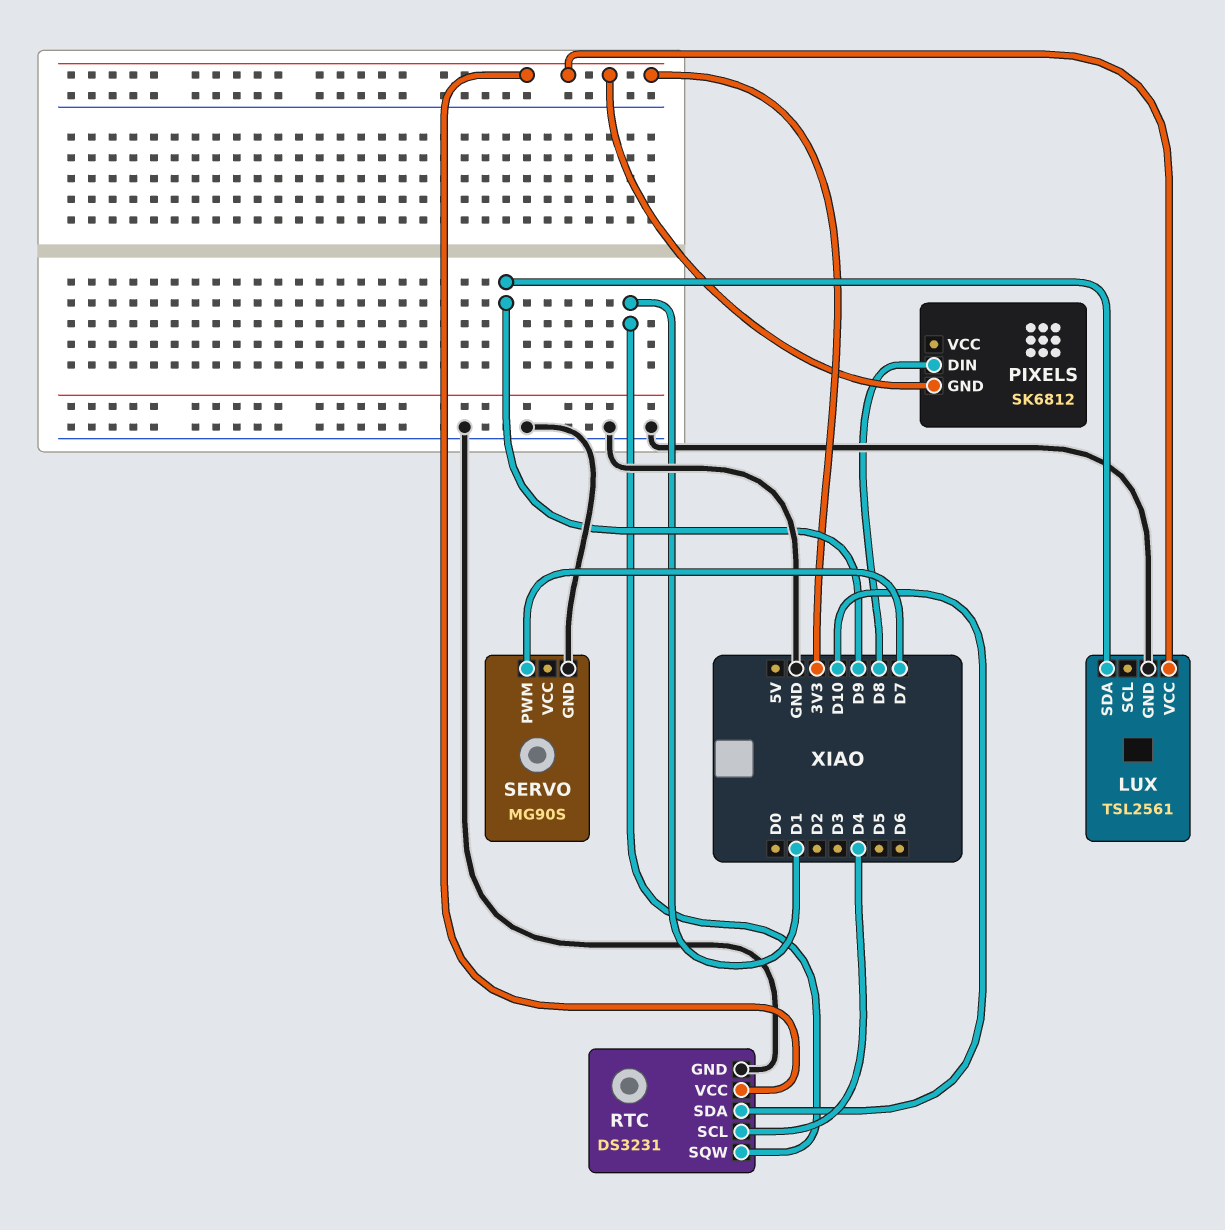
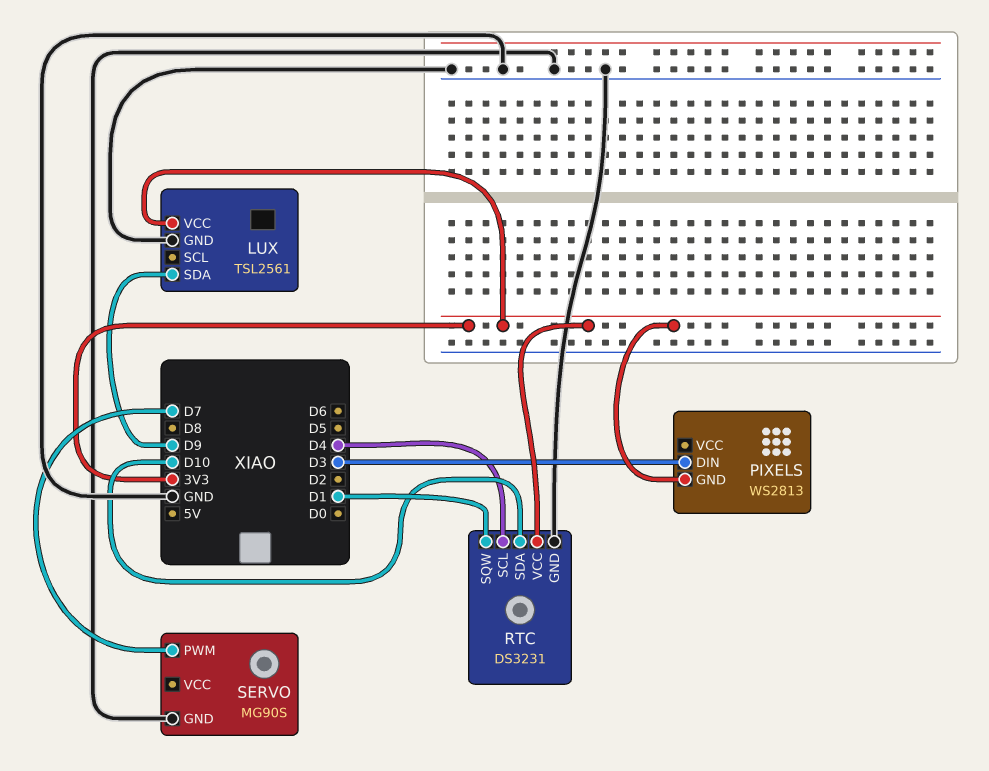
PIXELS: SK6812 -> WS2813
PIXELS pin DIN: D8 -> D3

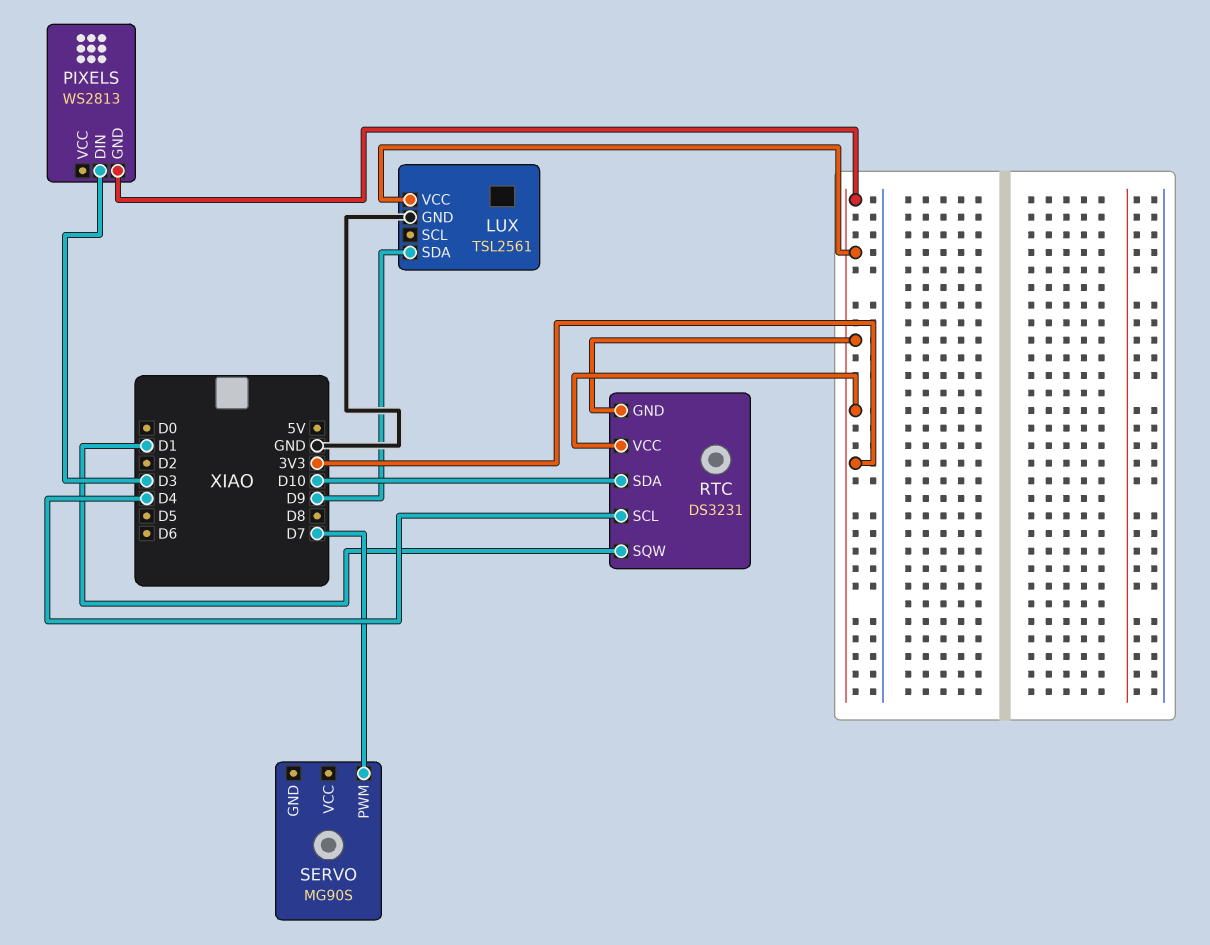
RTC pin GND: GND -> 3V3
SERVO pin GND: GND -> none

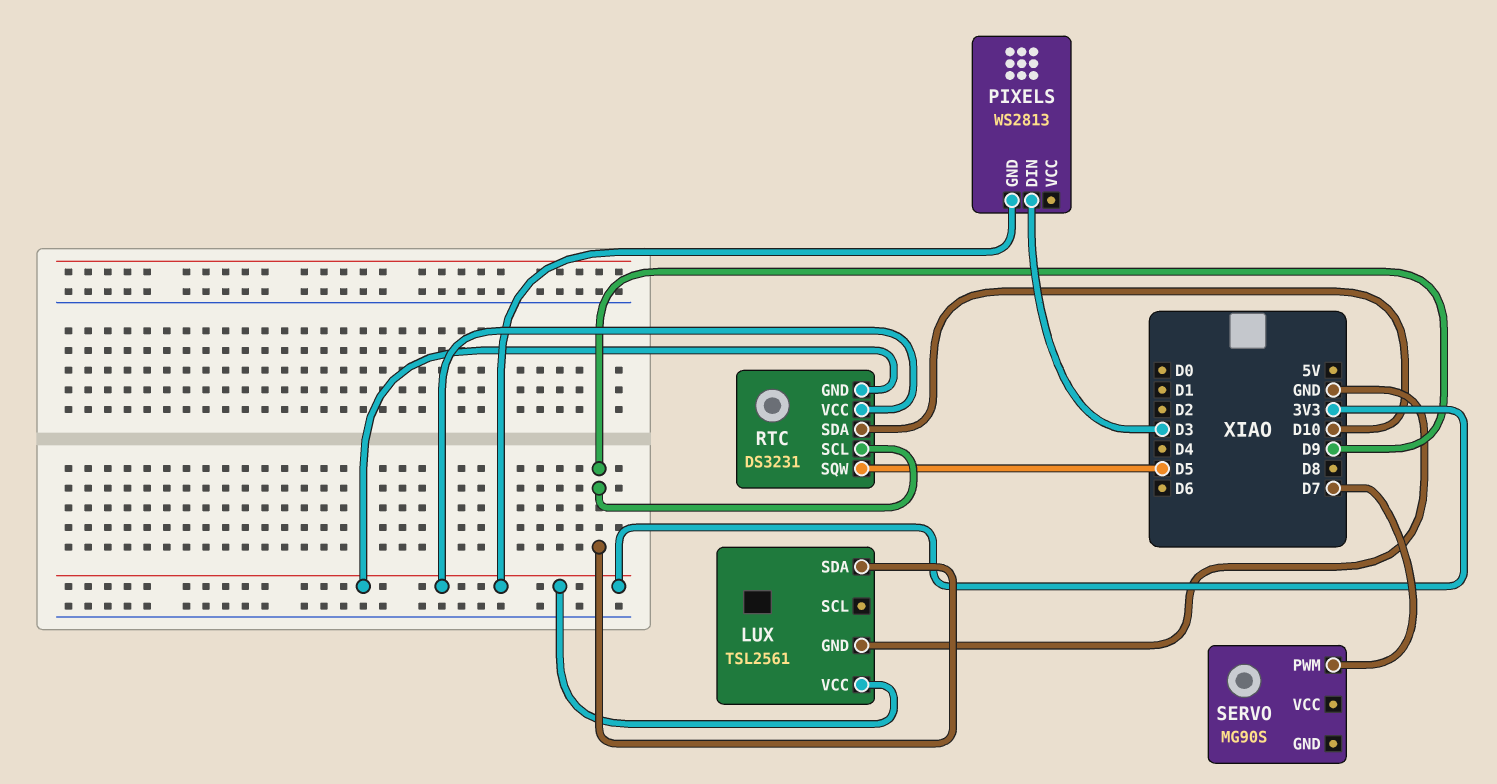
RTC pin SCL: D4 -> D9
RTC pin SQW: D1 -> D5

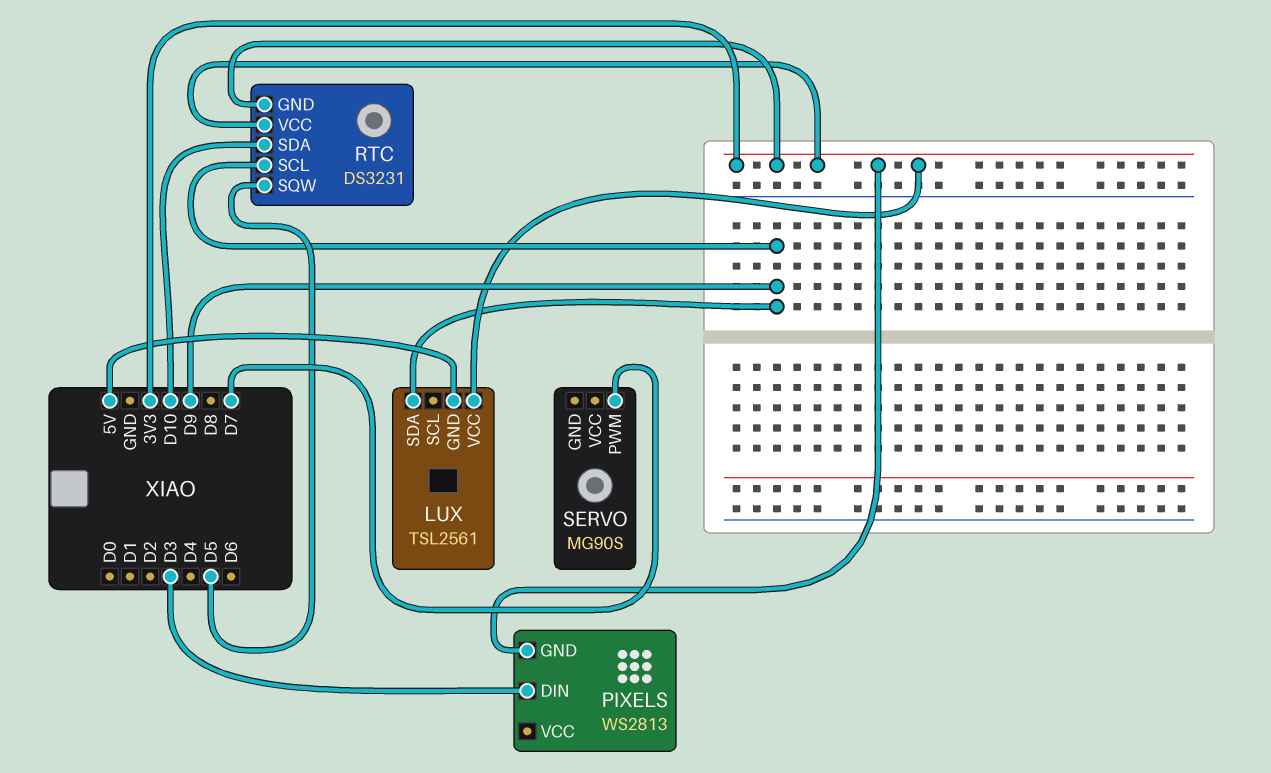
LUX pin GND: GND -> 5V

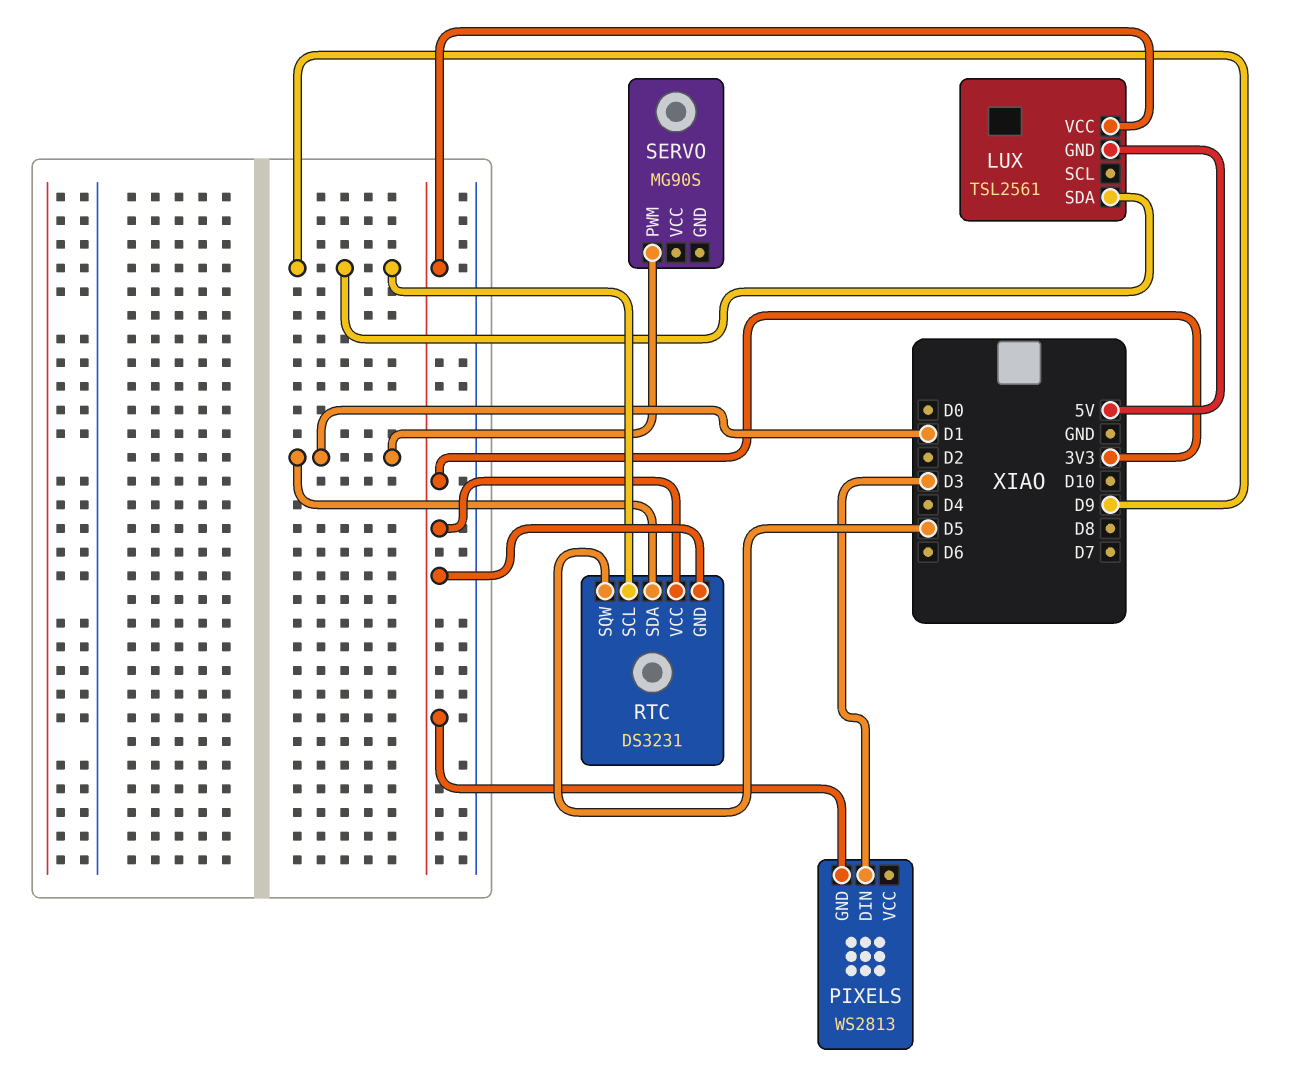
RTC pin SDA: D10 -> D1
SERVO pin PWM: D7 -> D1

